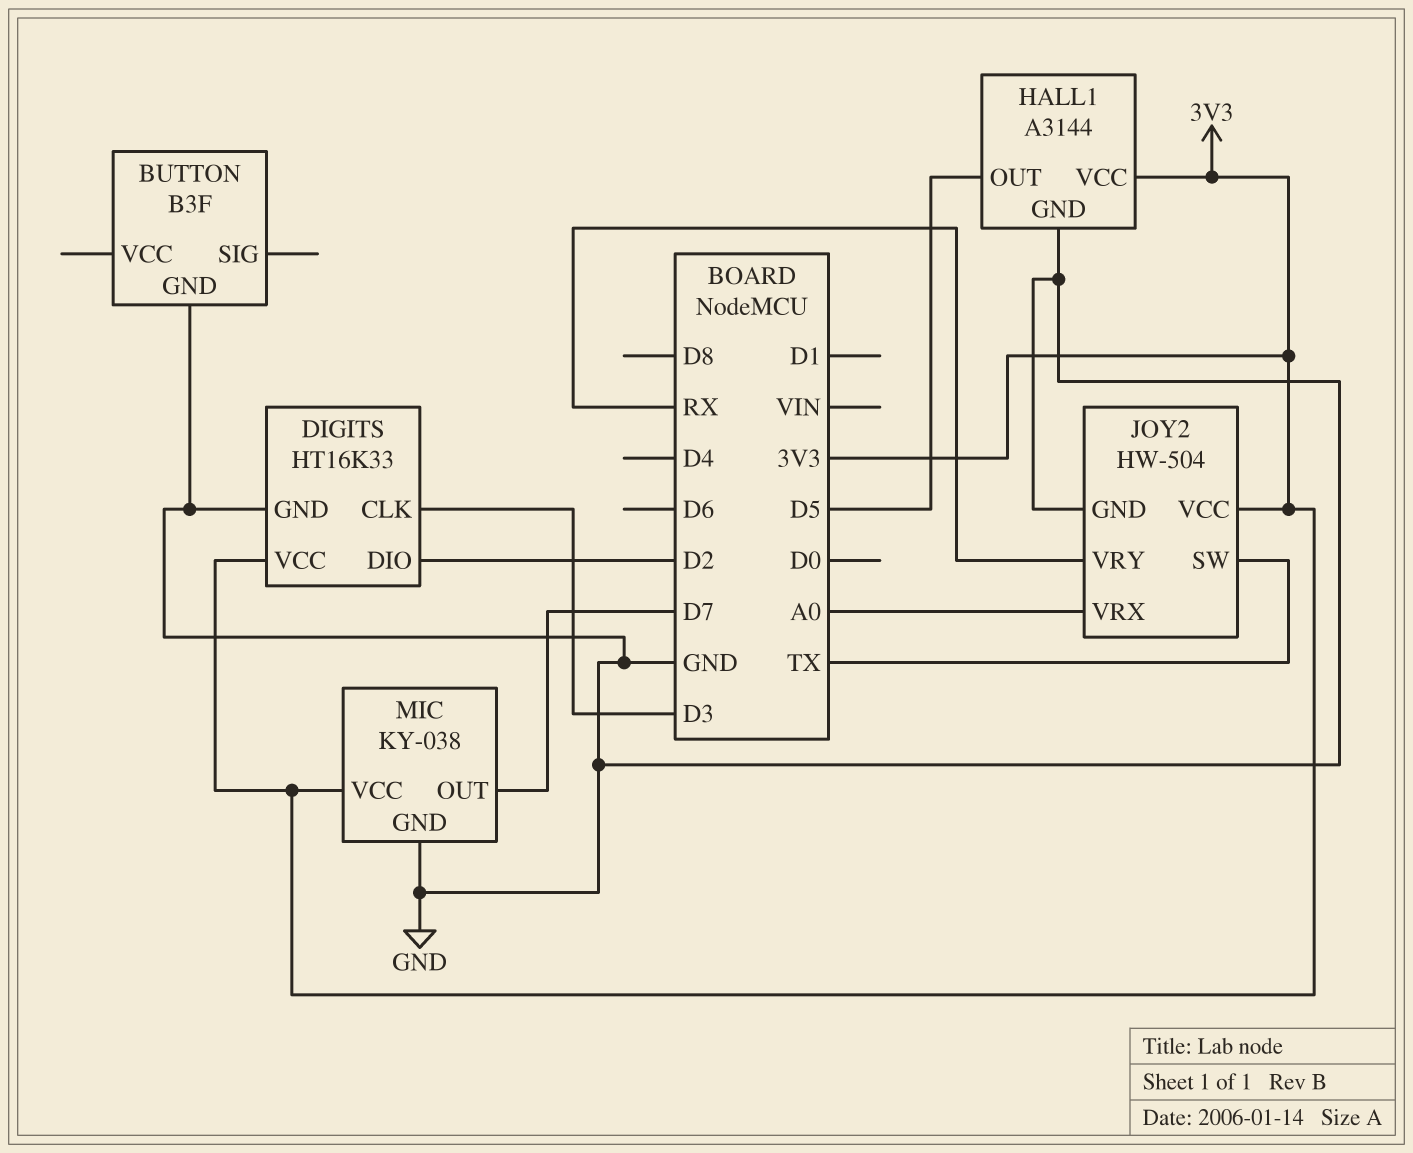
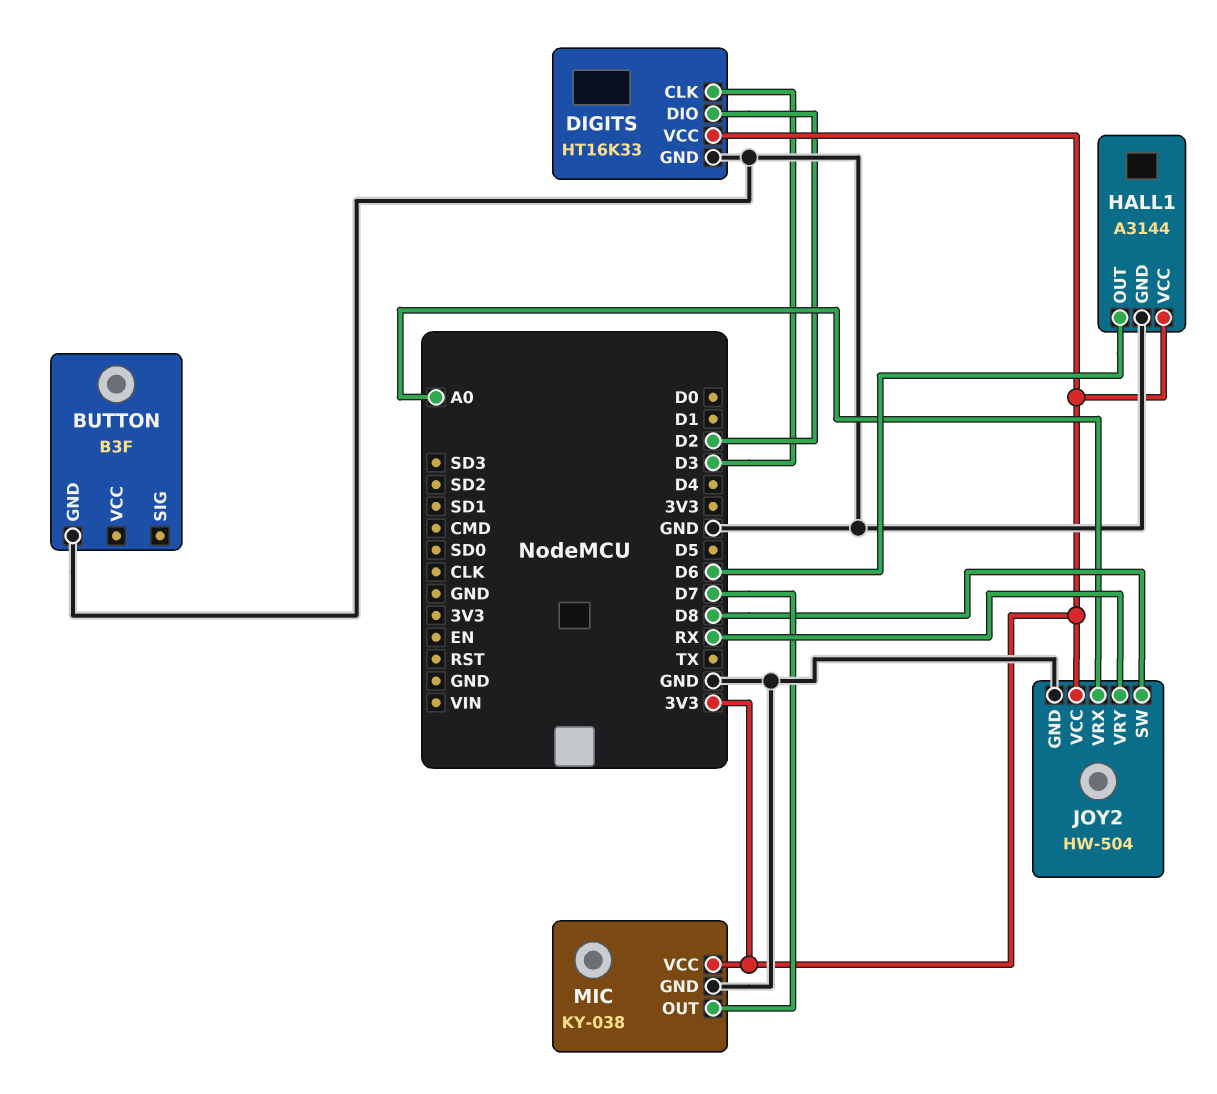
HALL1 pin OUT: D5 -> D6
JOY2 pin SW: TX -> D8

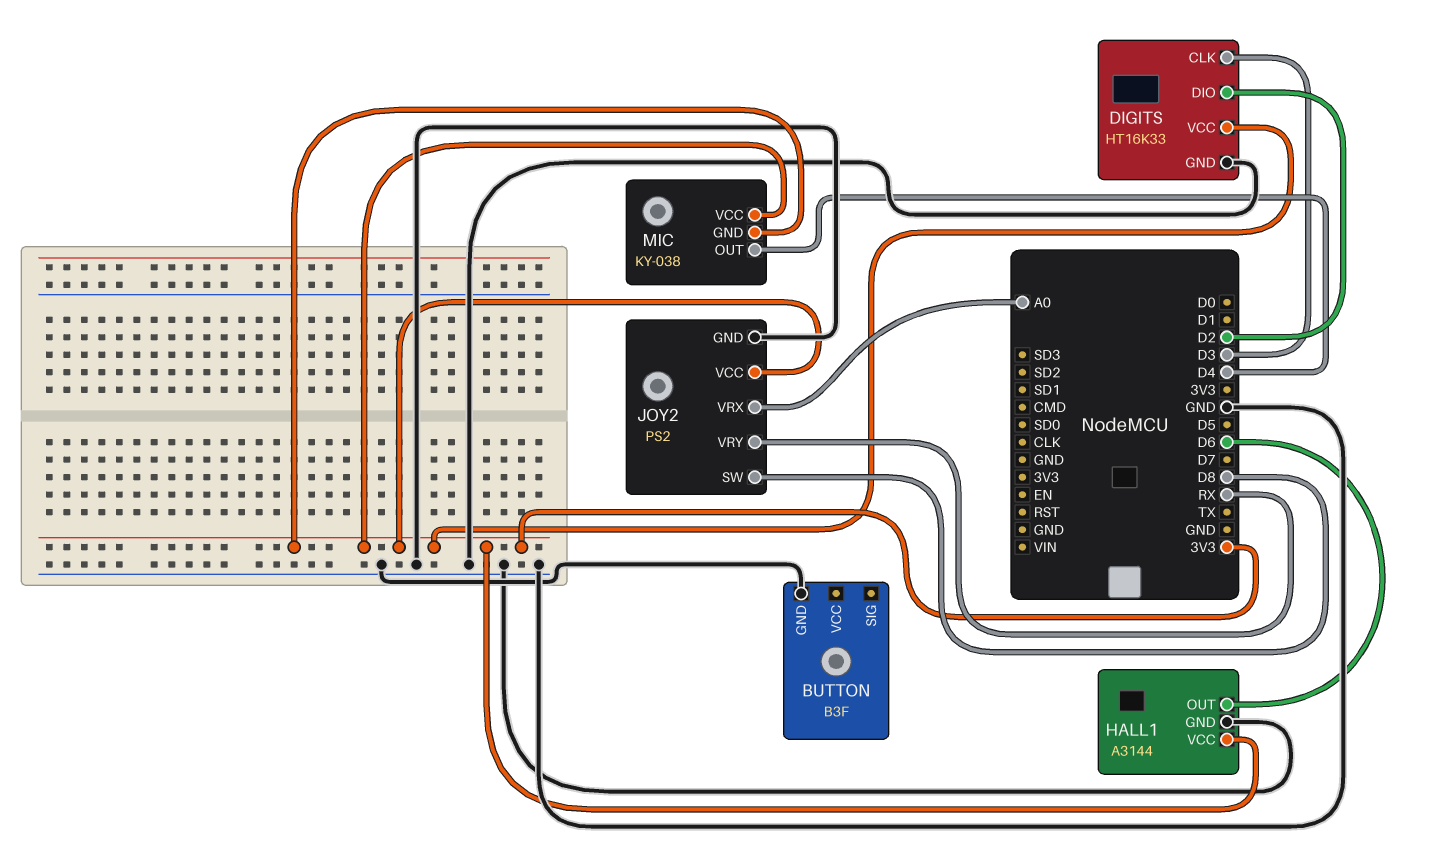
JOY2: HW-504 -> PS2
MIC pin GND: GND -> 3V3
MIC pin OUT: D7 -> D4

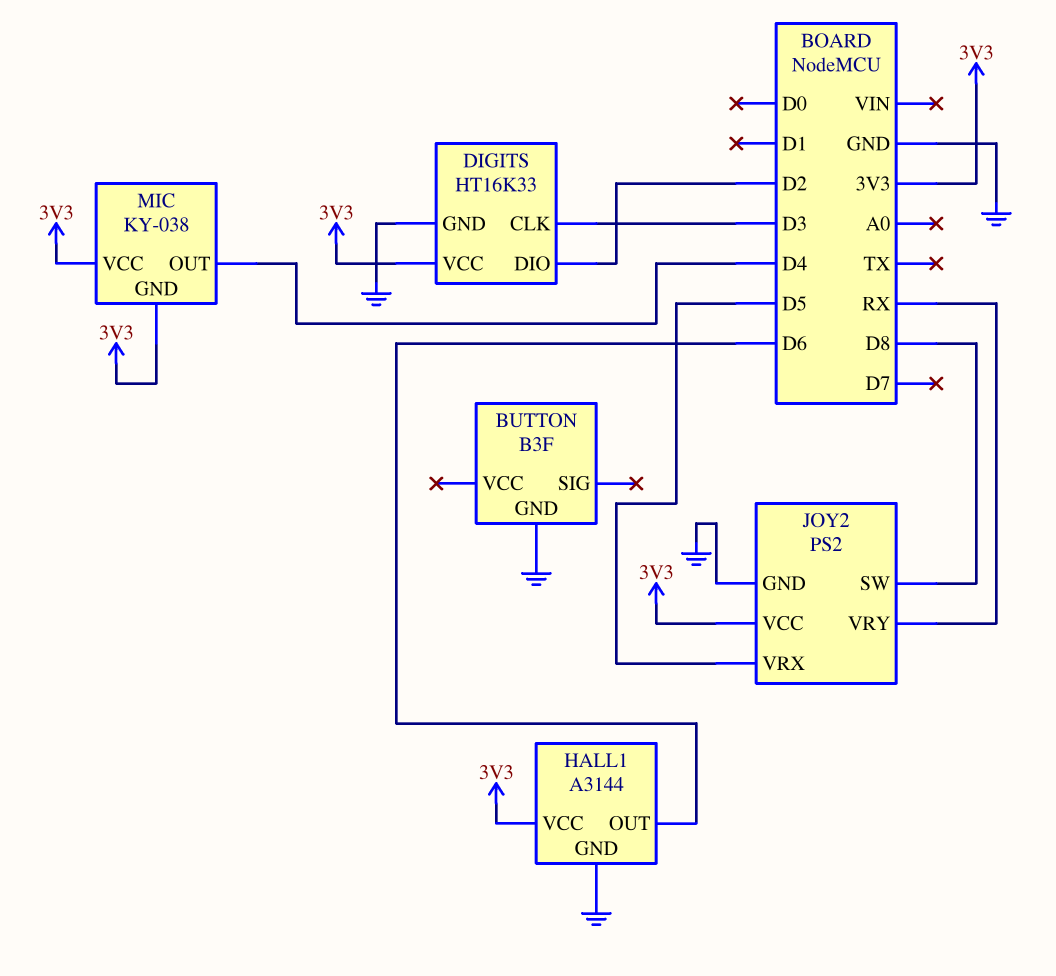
JOY2 pin VRX: A0 -> D5

